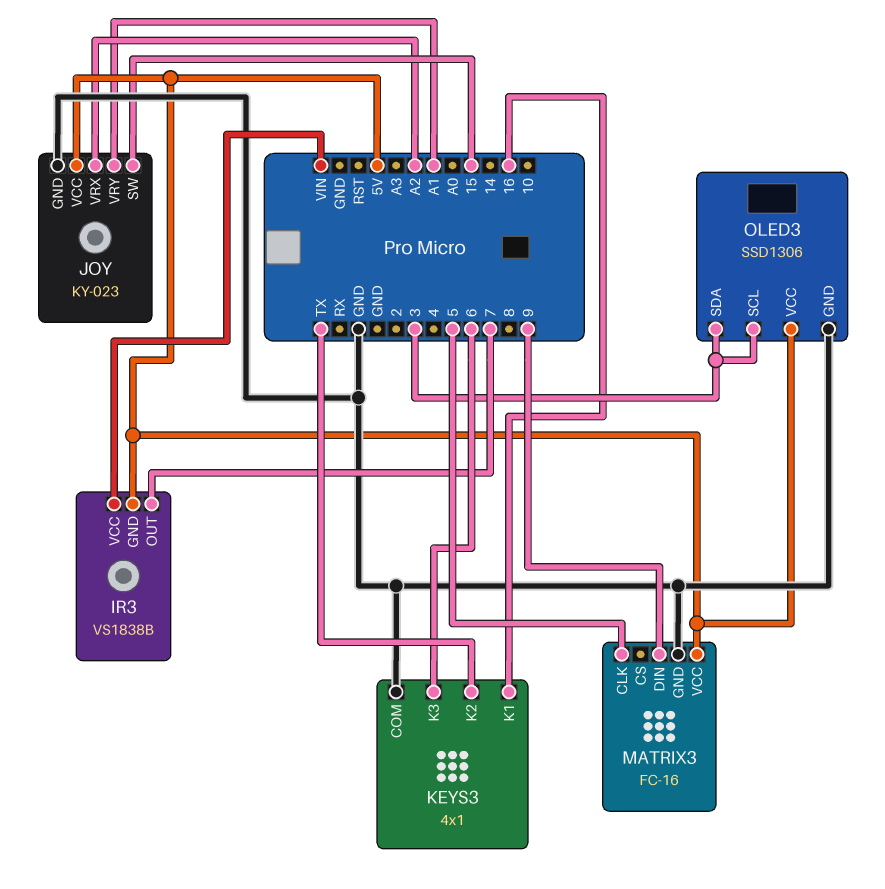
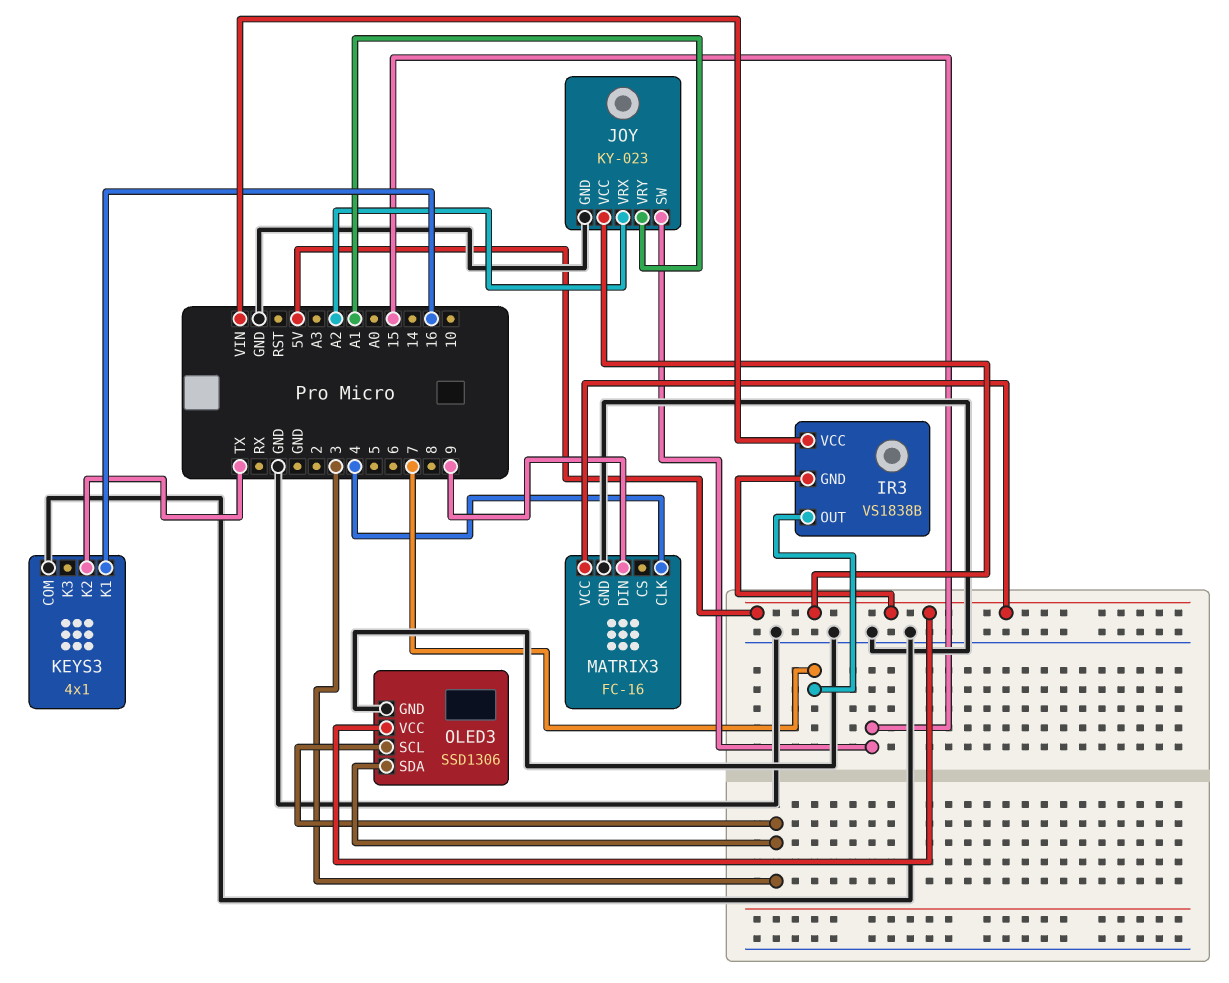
KEYS3 pin K3: 6 -> none
MATRIX3 pin CLK: 5 -> 4

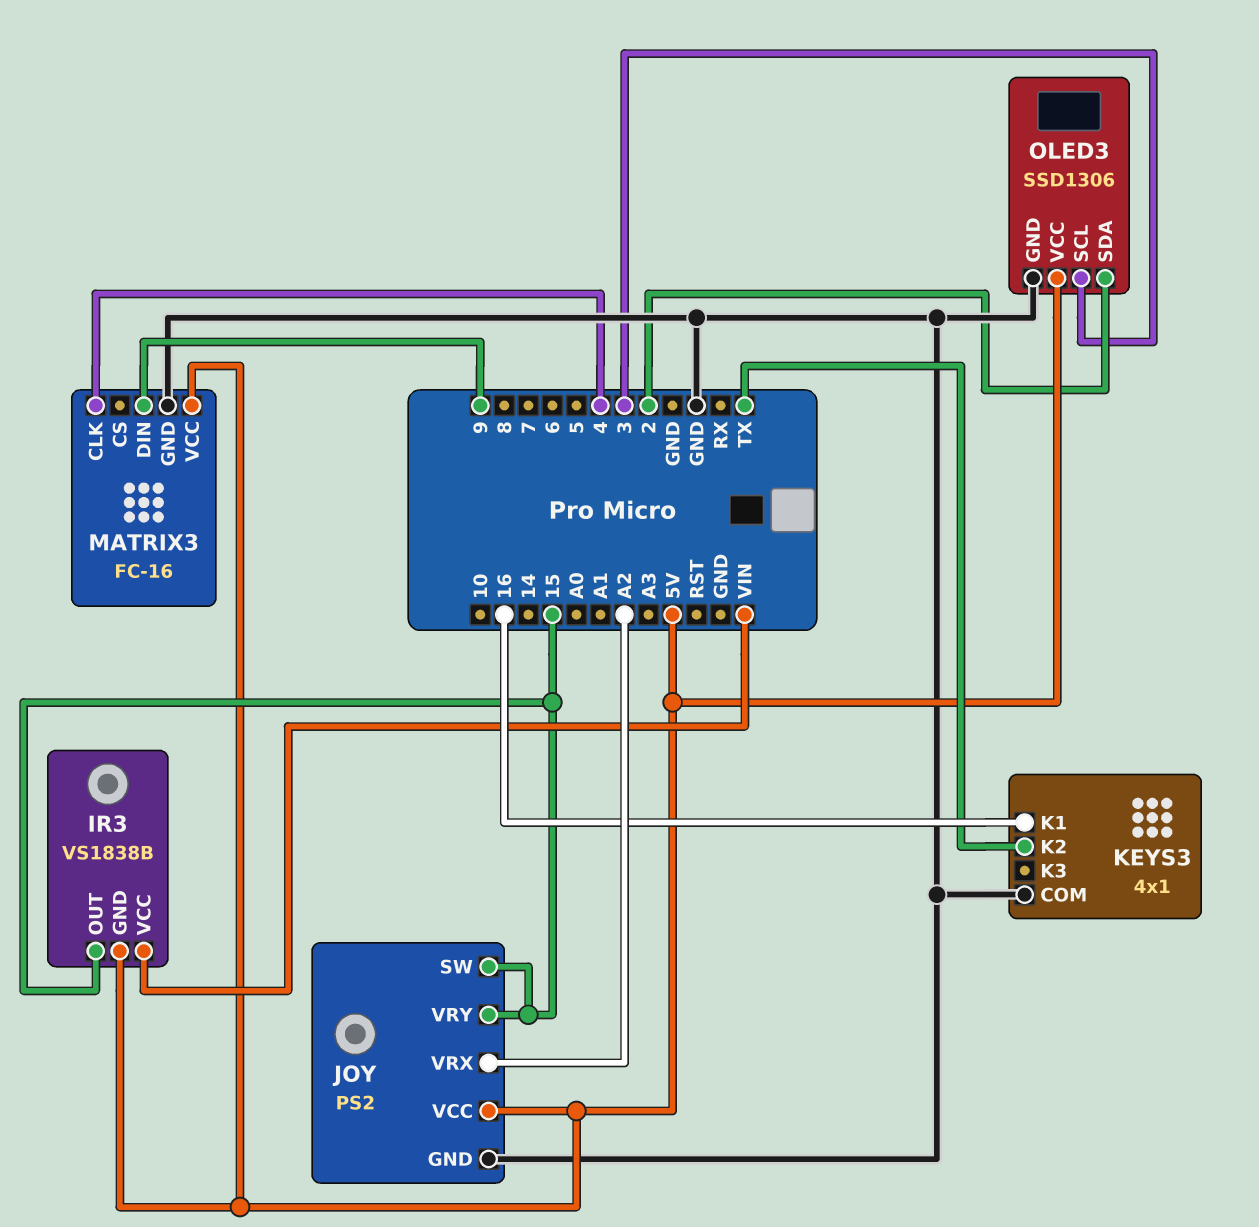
IR3 pin OUT: 7 -> 15
JOY: KY-023 -> PS2
JOY pin VRY: A1 -> 15
OLED3 pin SDA: 3 -> 2

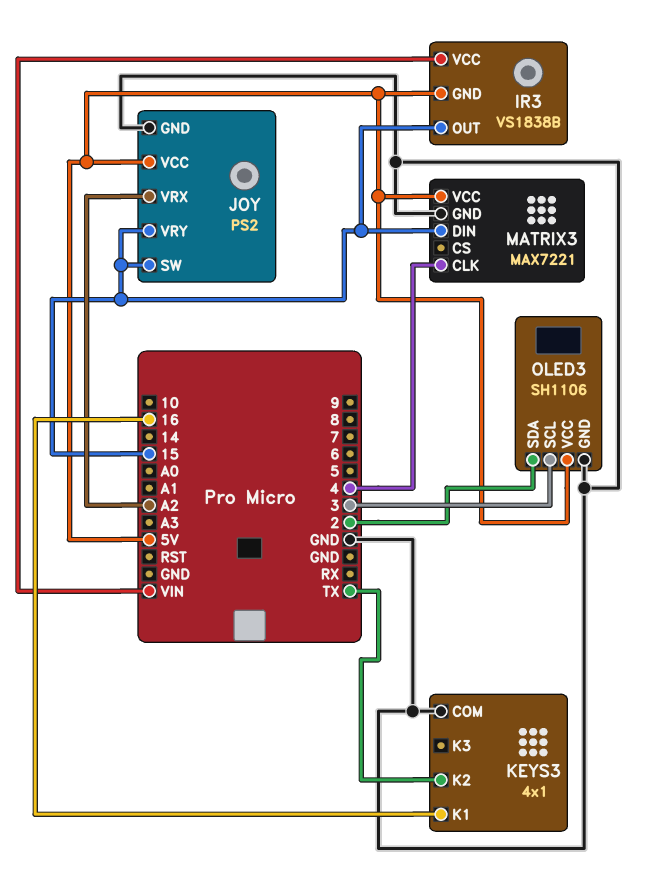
MATRIX3: FC-16 -> MAX7221
MATRIX3 pin DIN: 9 -> 15
OLED3: SSD1306 -> SH1106

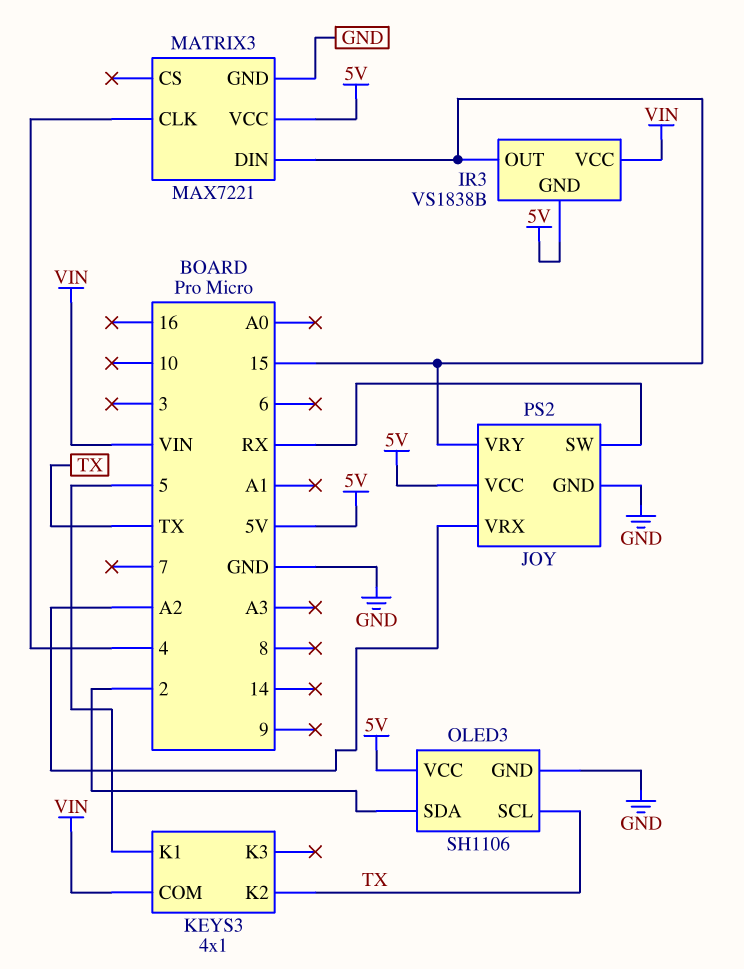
JOY pin SW: 15 -> RX
KEYS3 pin COM: GND -> VIN
KEYS3 pin K1: 16 -> 5
OLED3 pin SCL: 3 -> TX

